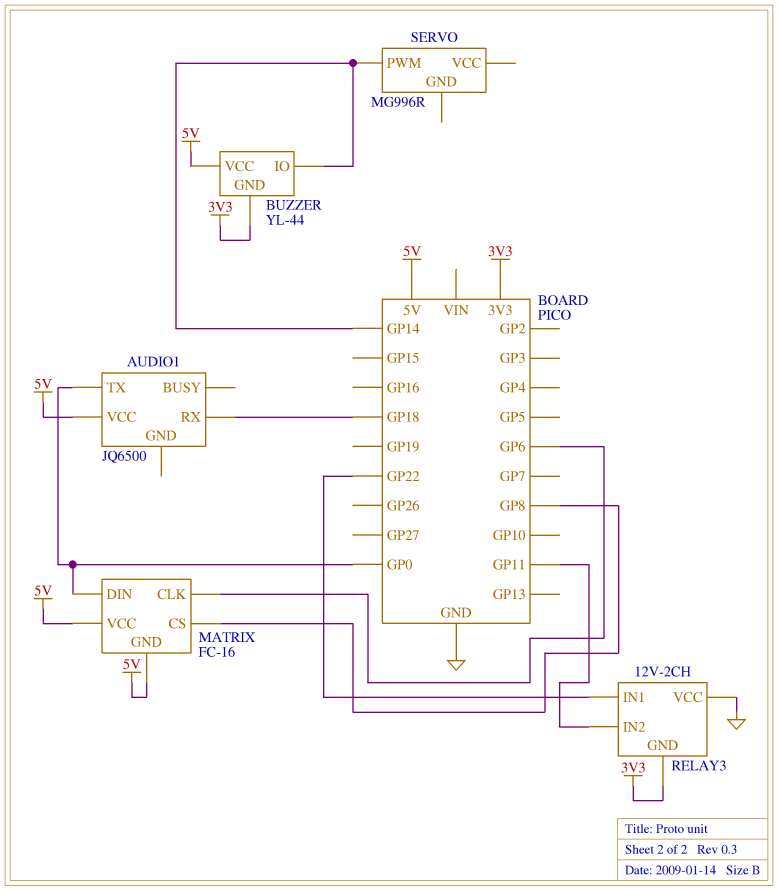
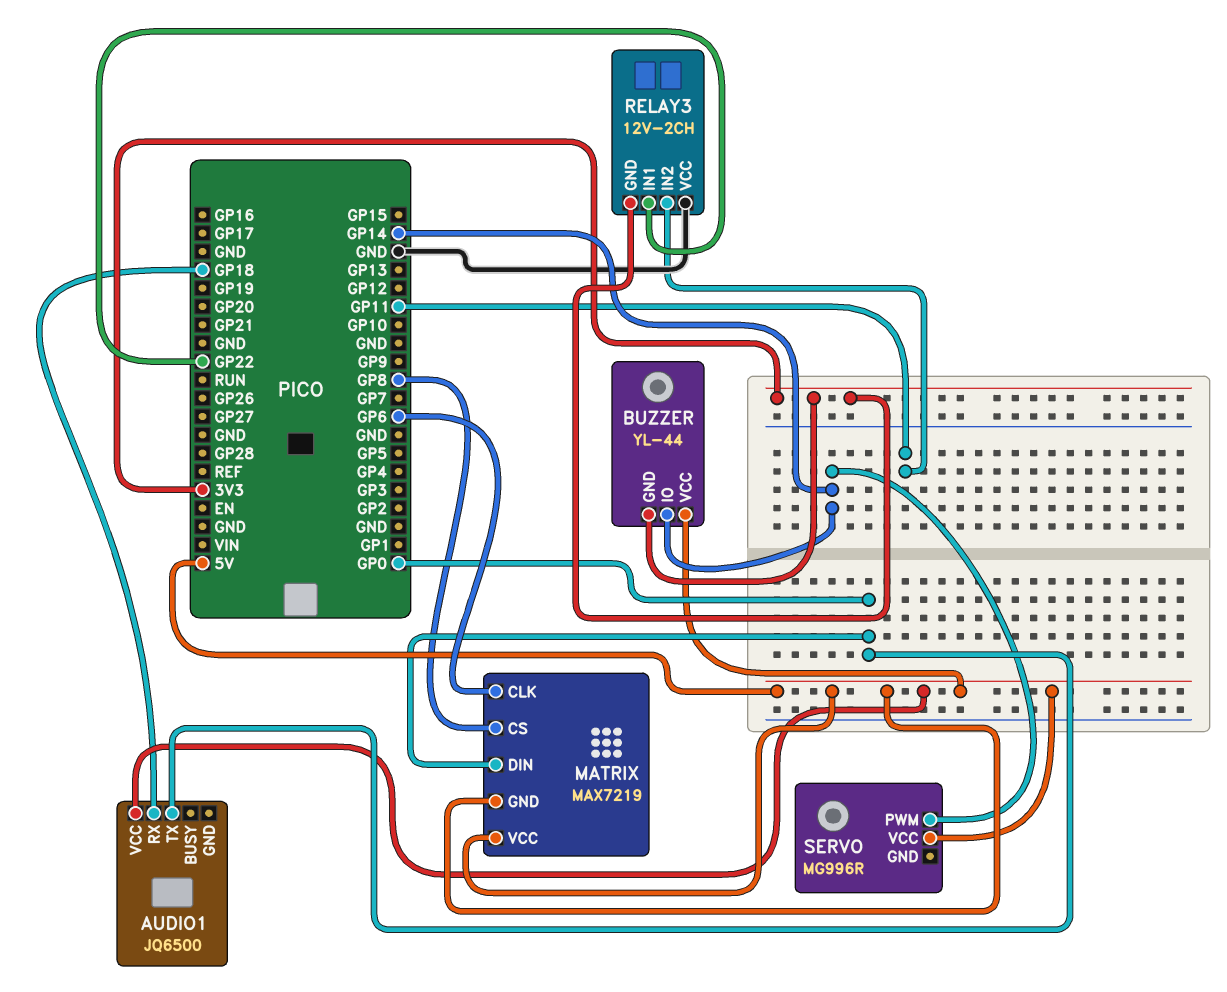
MATRIX: FC-16 -> MAX7219
SERVO pin VCC: none -> 5V

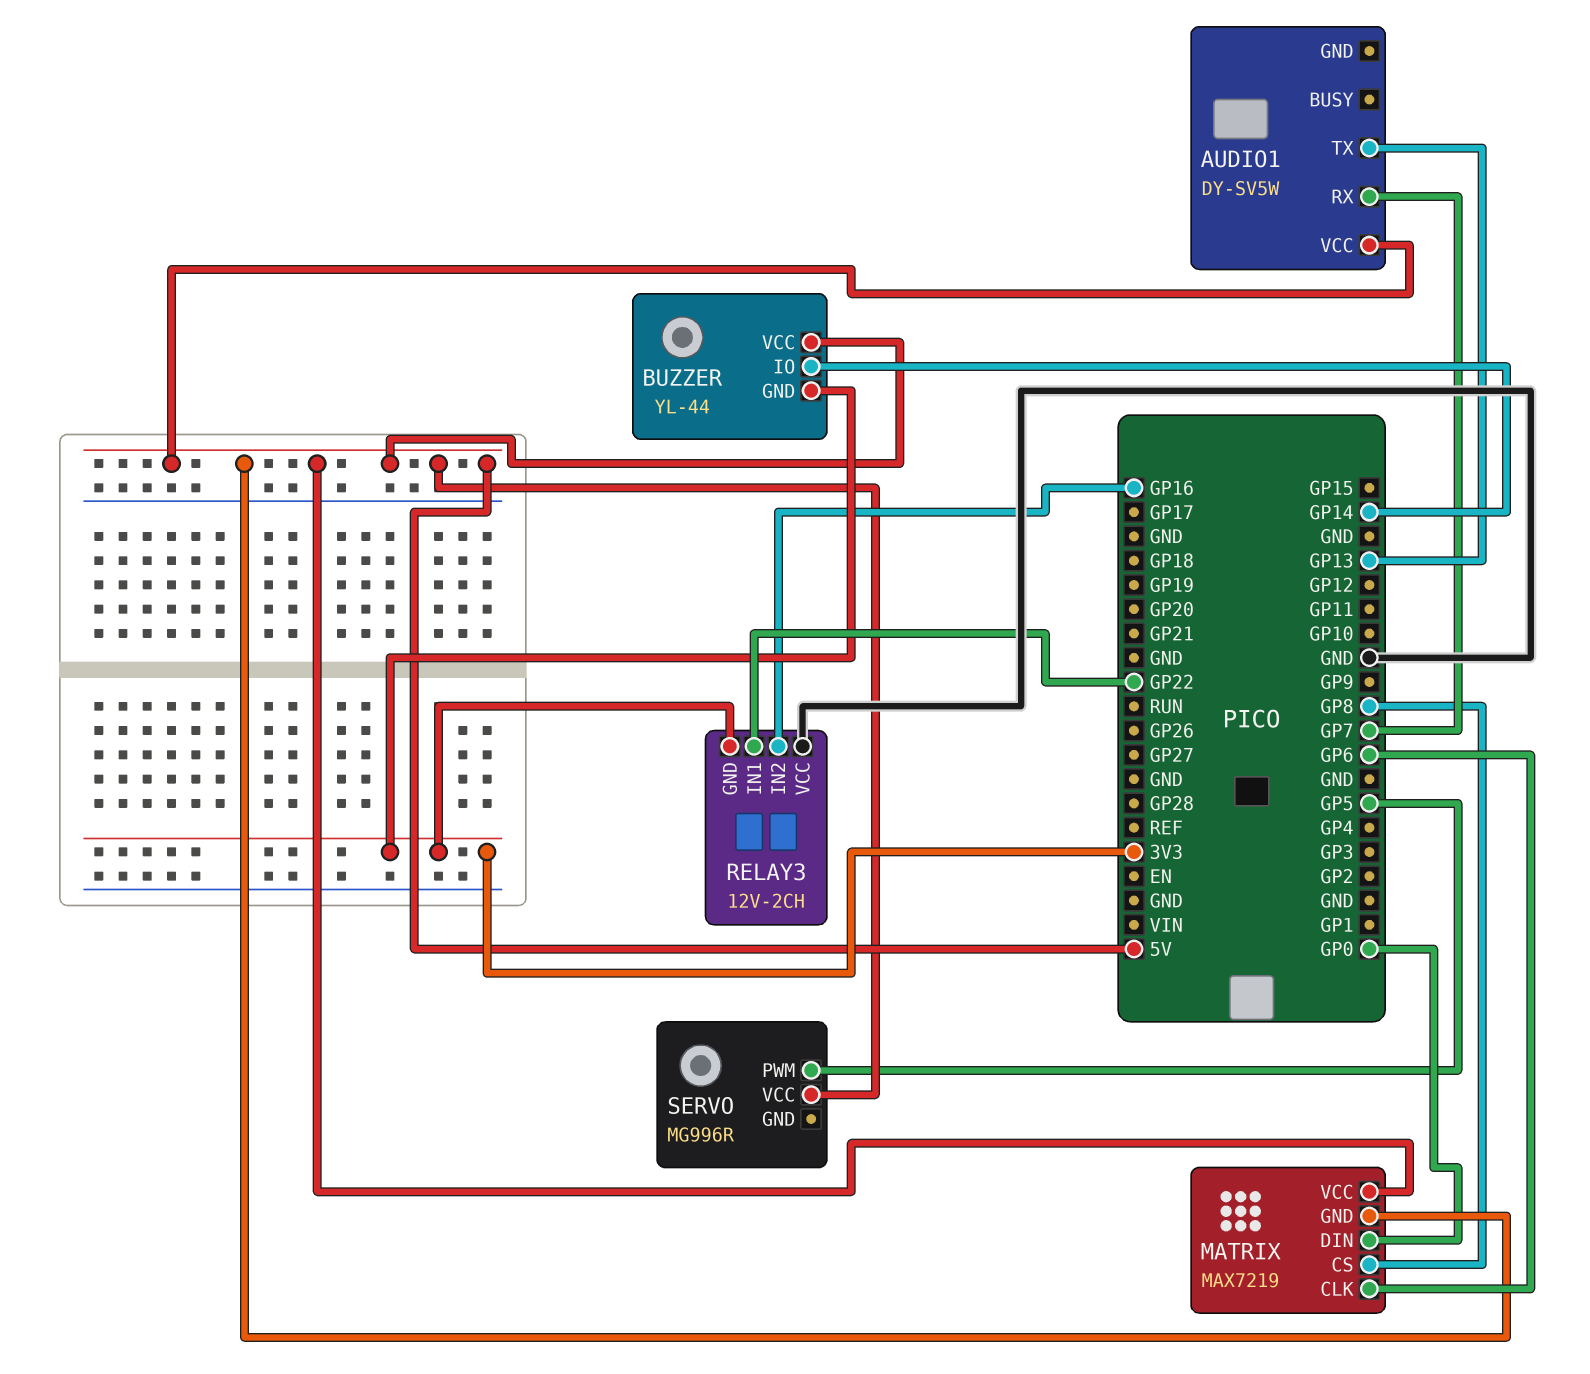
AUDIO1: JQ6500 -> DY-SV5W
AUDIO1 pin RX: GP18 -> GP7
AUDIO1 pin TX: GP0 -> GP13
RELAY3 pin IN2: GP11 -> GP16
SERVO pin PWM: GP14 -> GP5

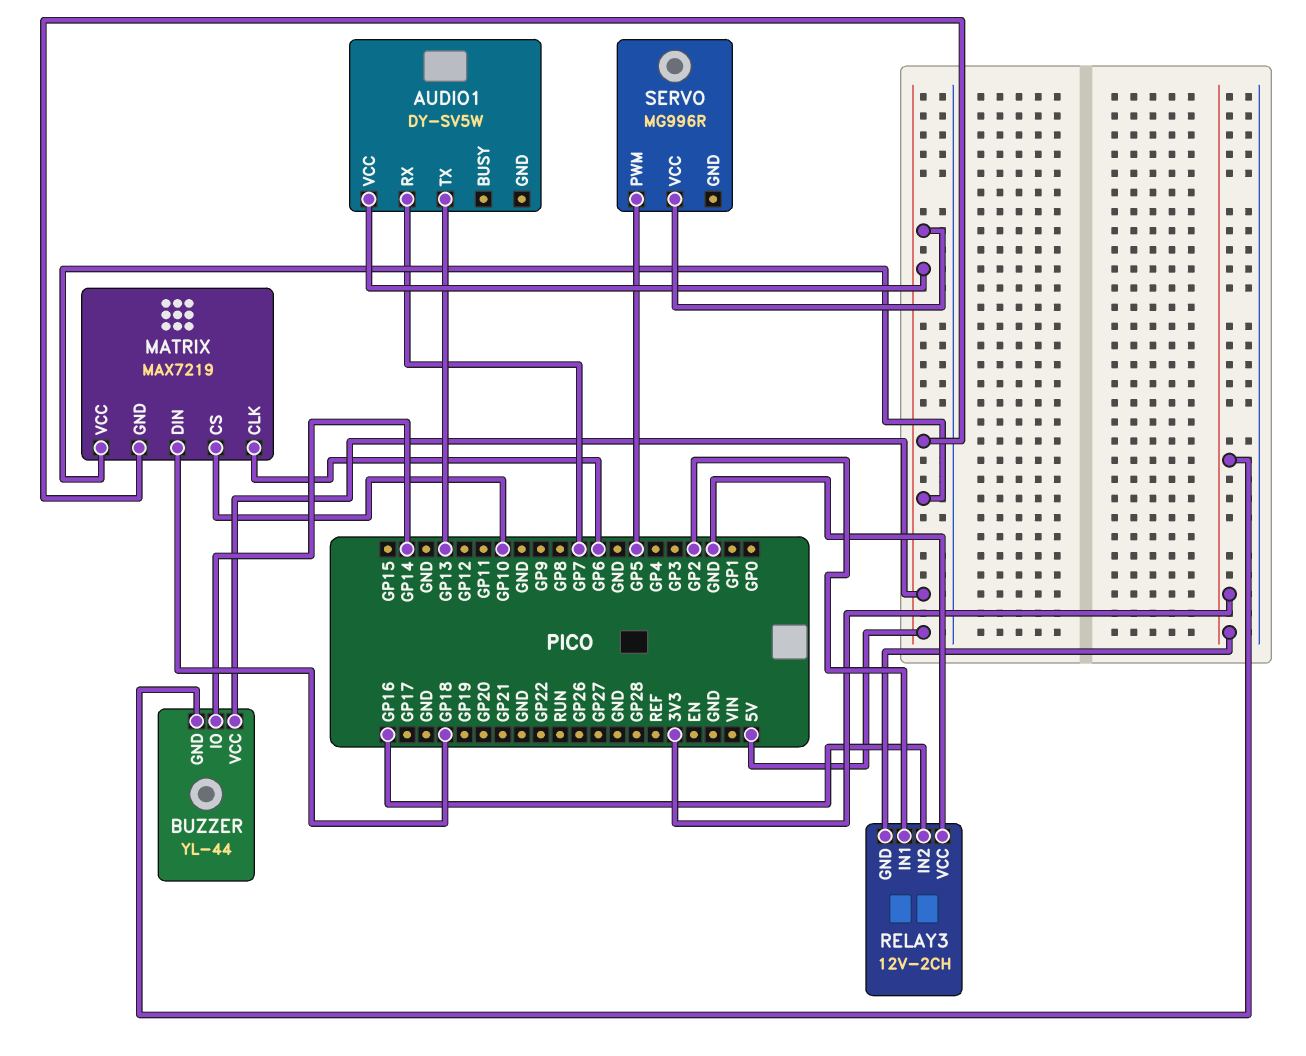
MATRIX pin CS: GP8 -> GP10
MATRIX pin DIN: GP0 -> GP18
RELAY3 pin IN1: GP22 -> GP2

